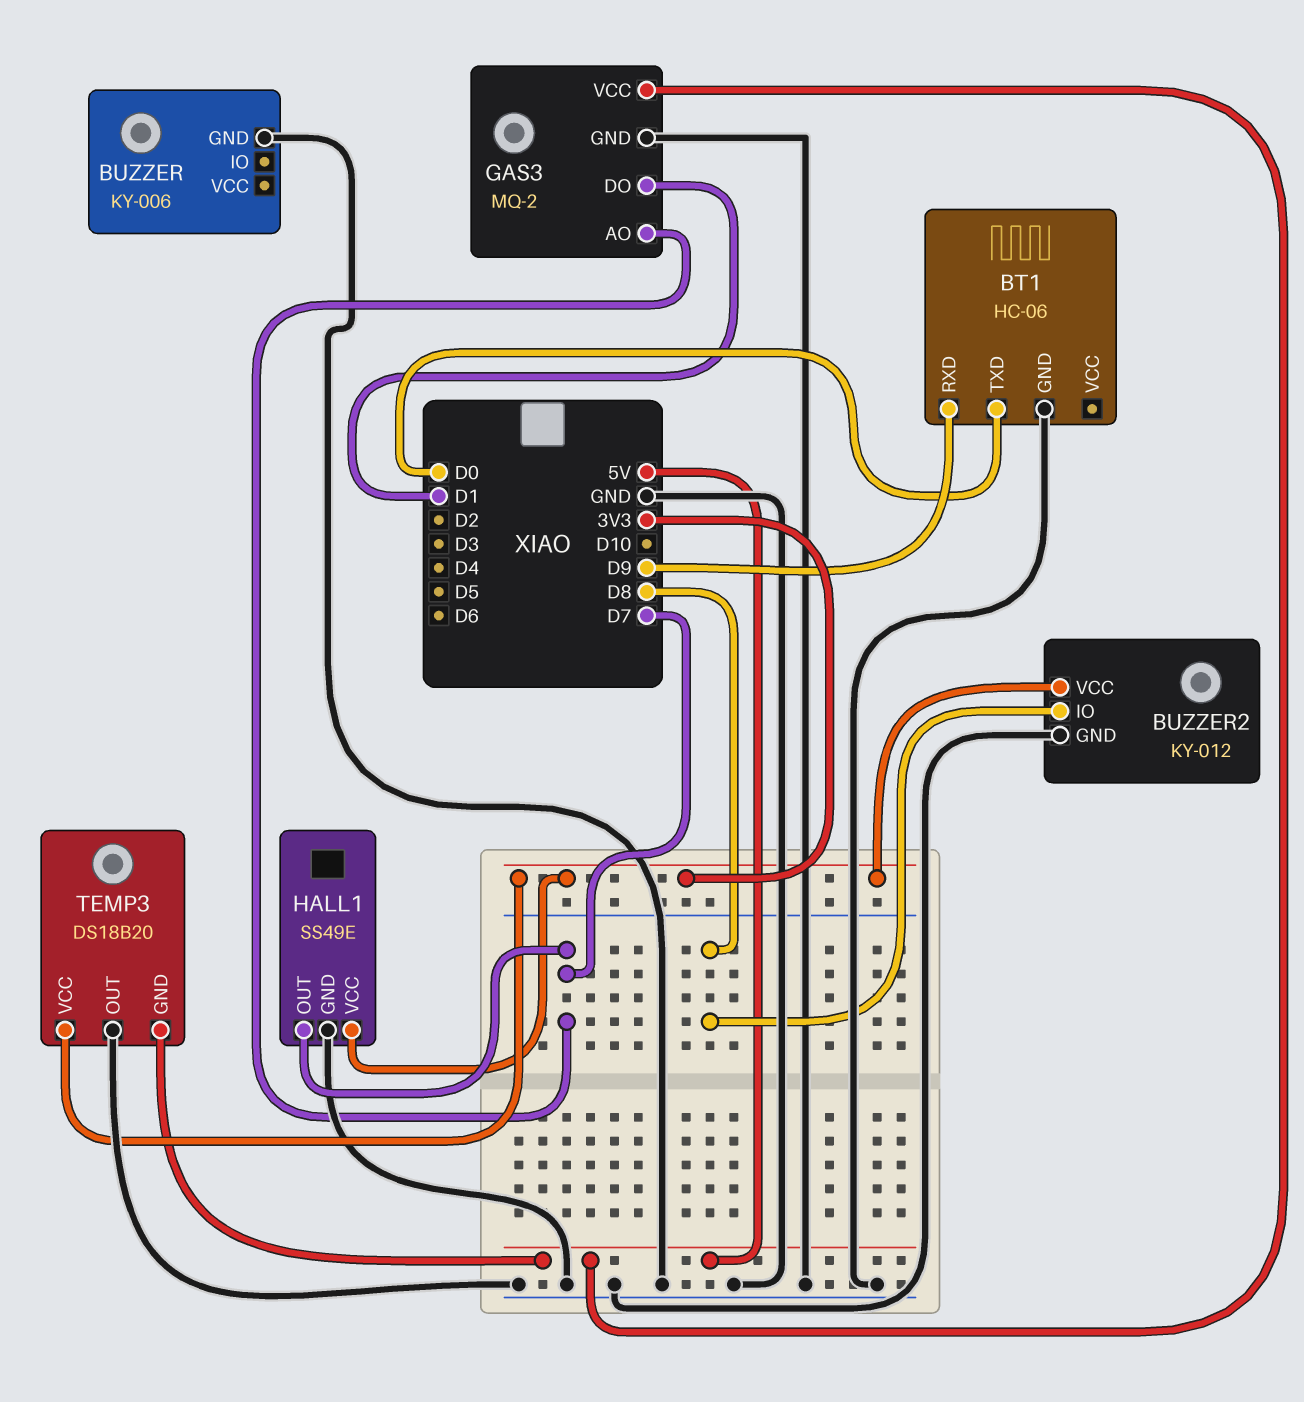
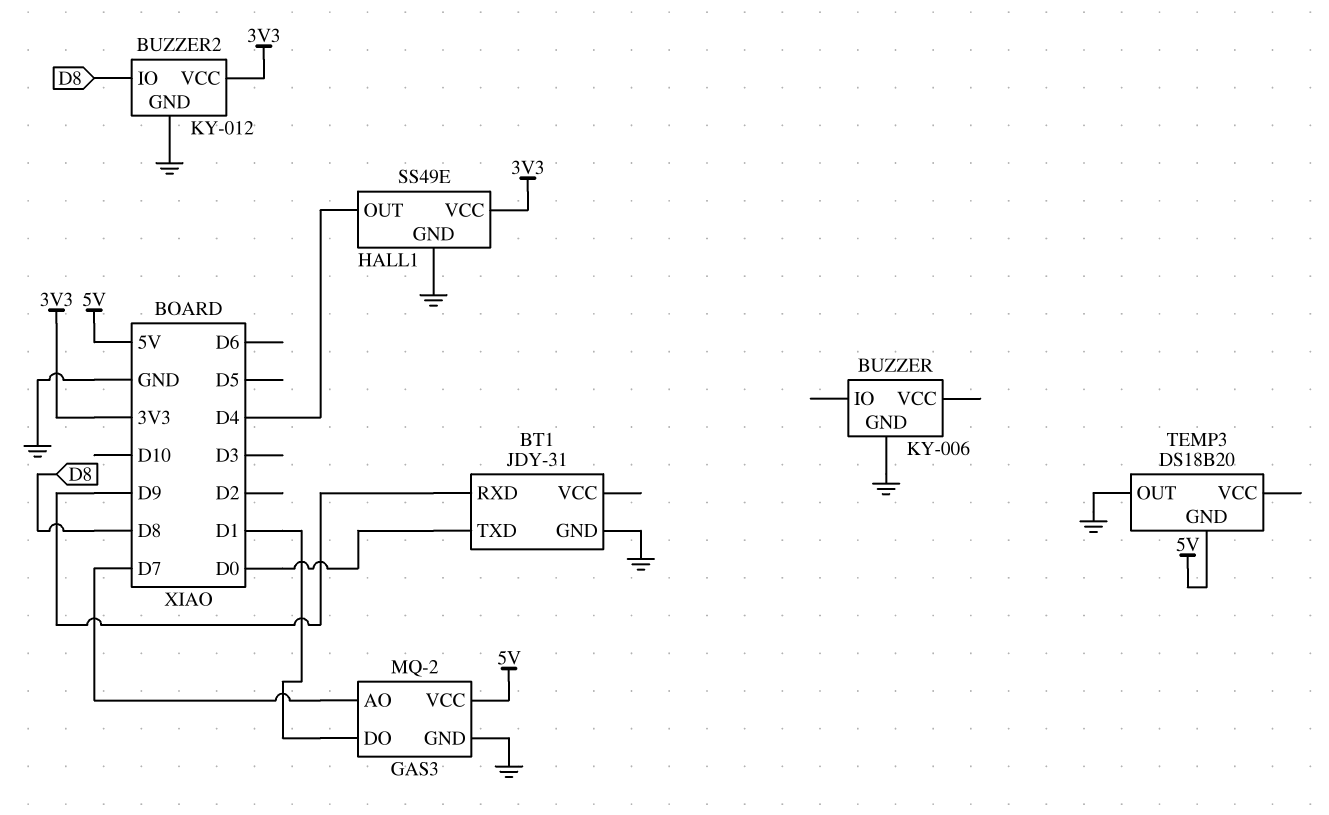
BT1: HC-06 -> JDY-31
HALL1 pin OUT: D7 -> D4
TEMP3 pin VCC: 3V3 -> none

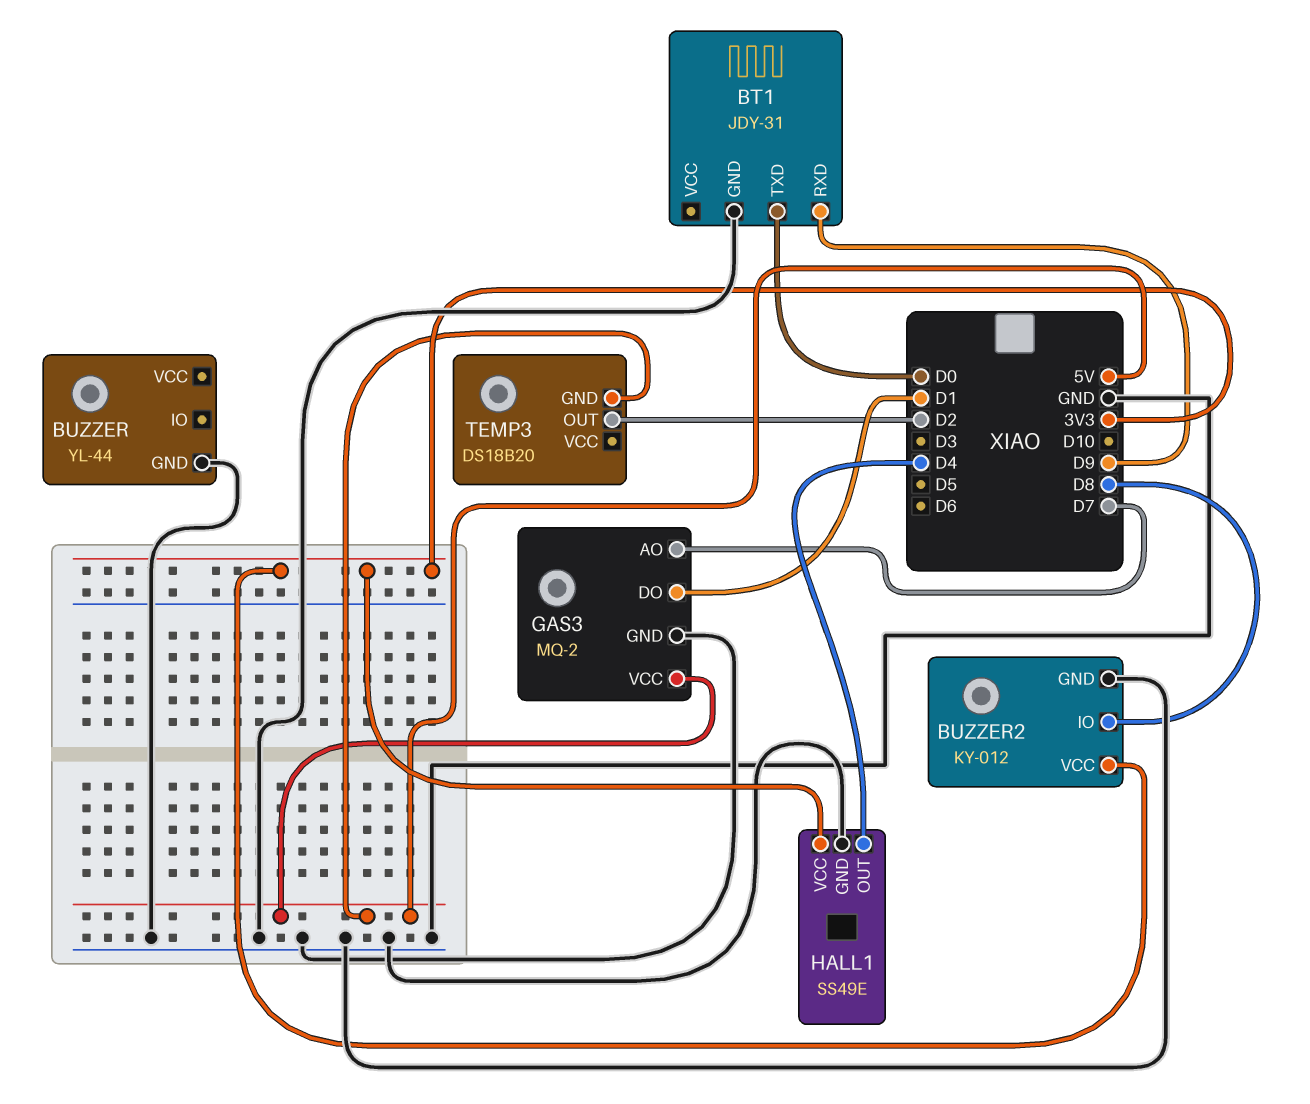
BUZZER: KY-006 -> YL-44
TEMP3 pin OUT: GND -> D2

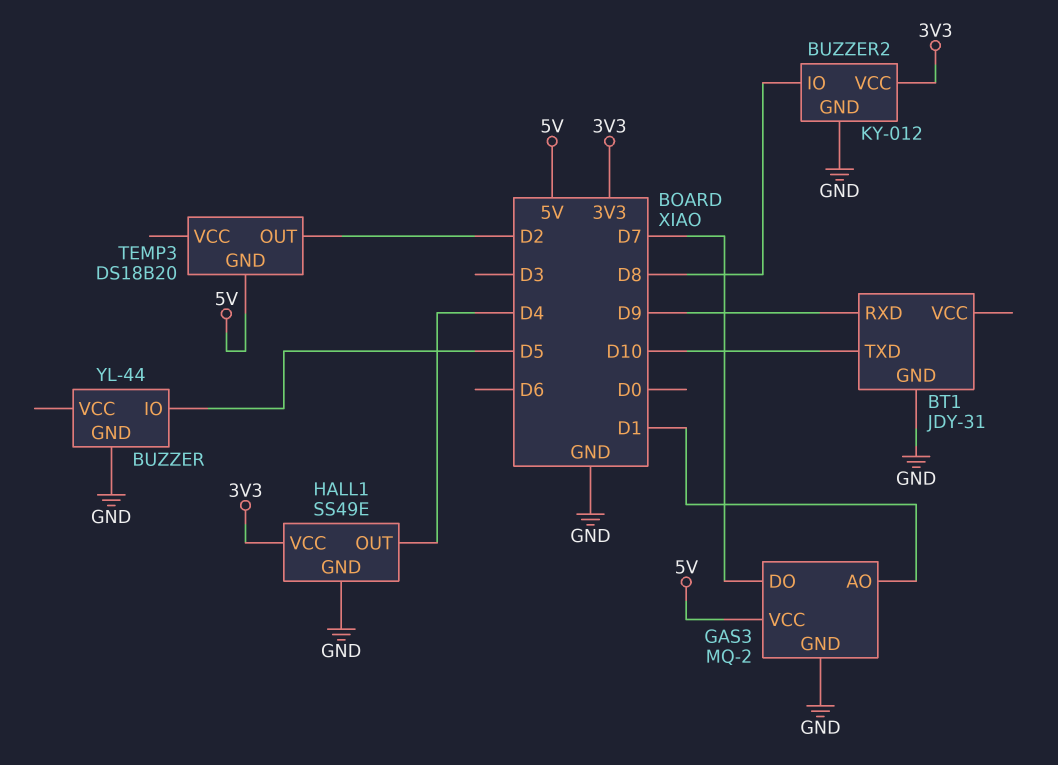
BT1 pin TXD: D0 -> D10
BUZZER pin IO: none -> D5
GAS3 pin AO: D7 -> D1
GAS3 pin DO: D1 -> D7

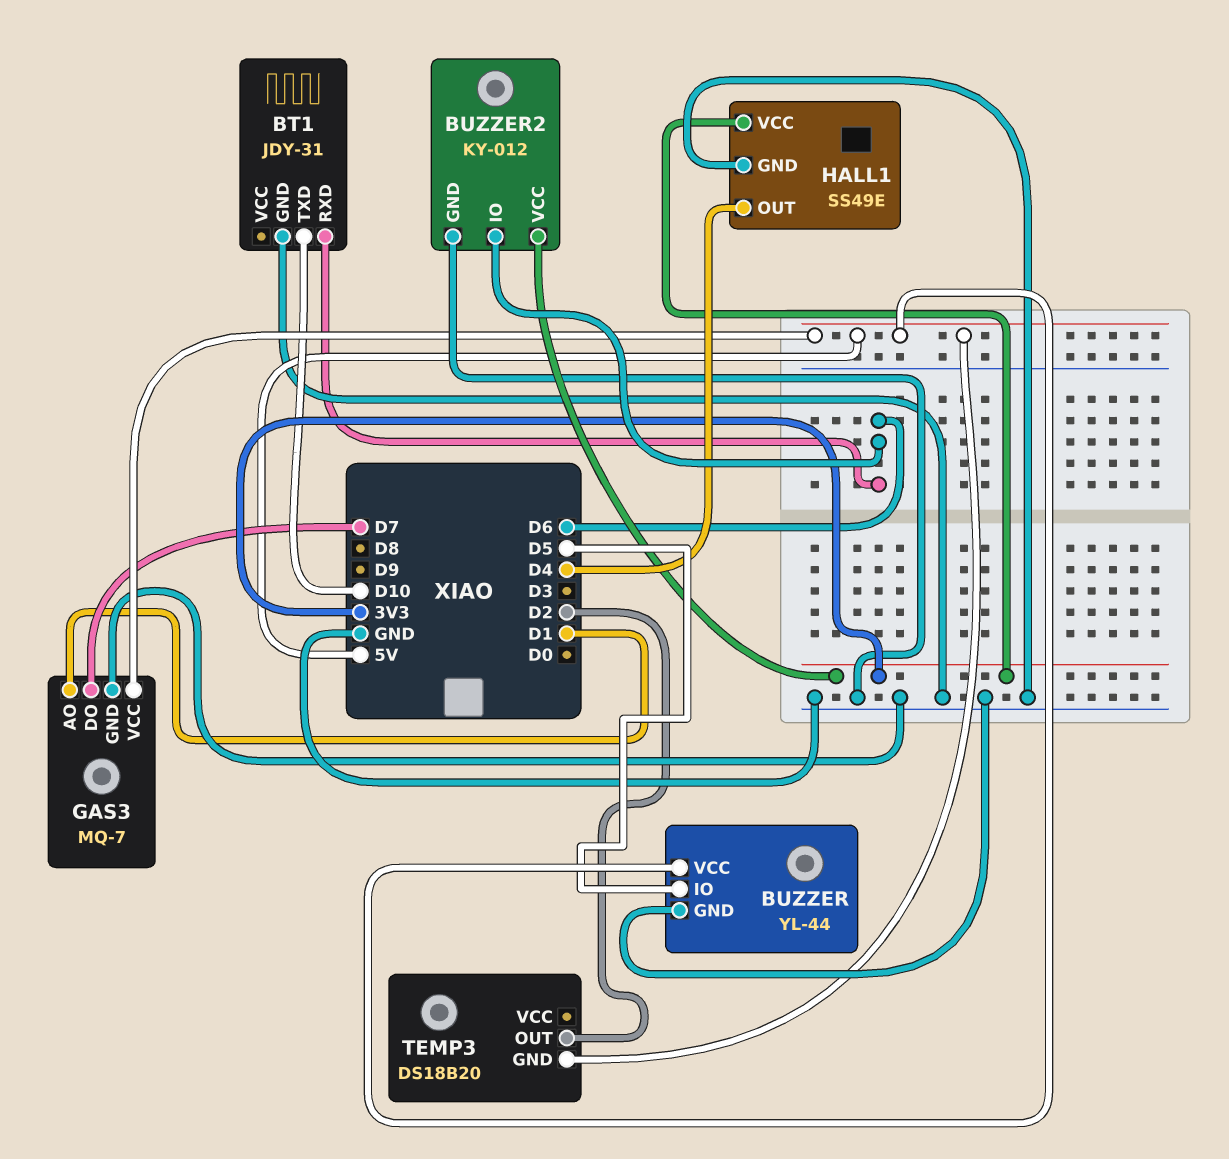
BT1 pin RXD: D9 -> D6
BUZZER pin VCC: none -> 5V
BUZZER2 pin IO: D8 -> D6
GAS3: MQ-2 -> MQ-7

